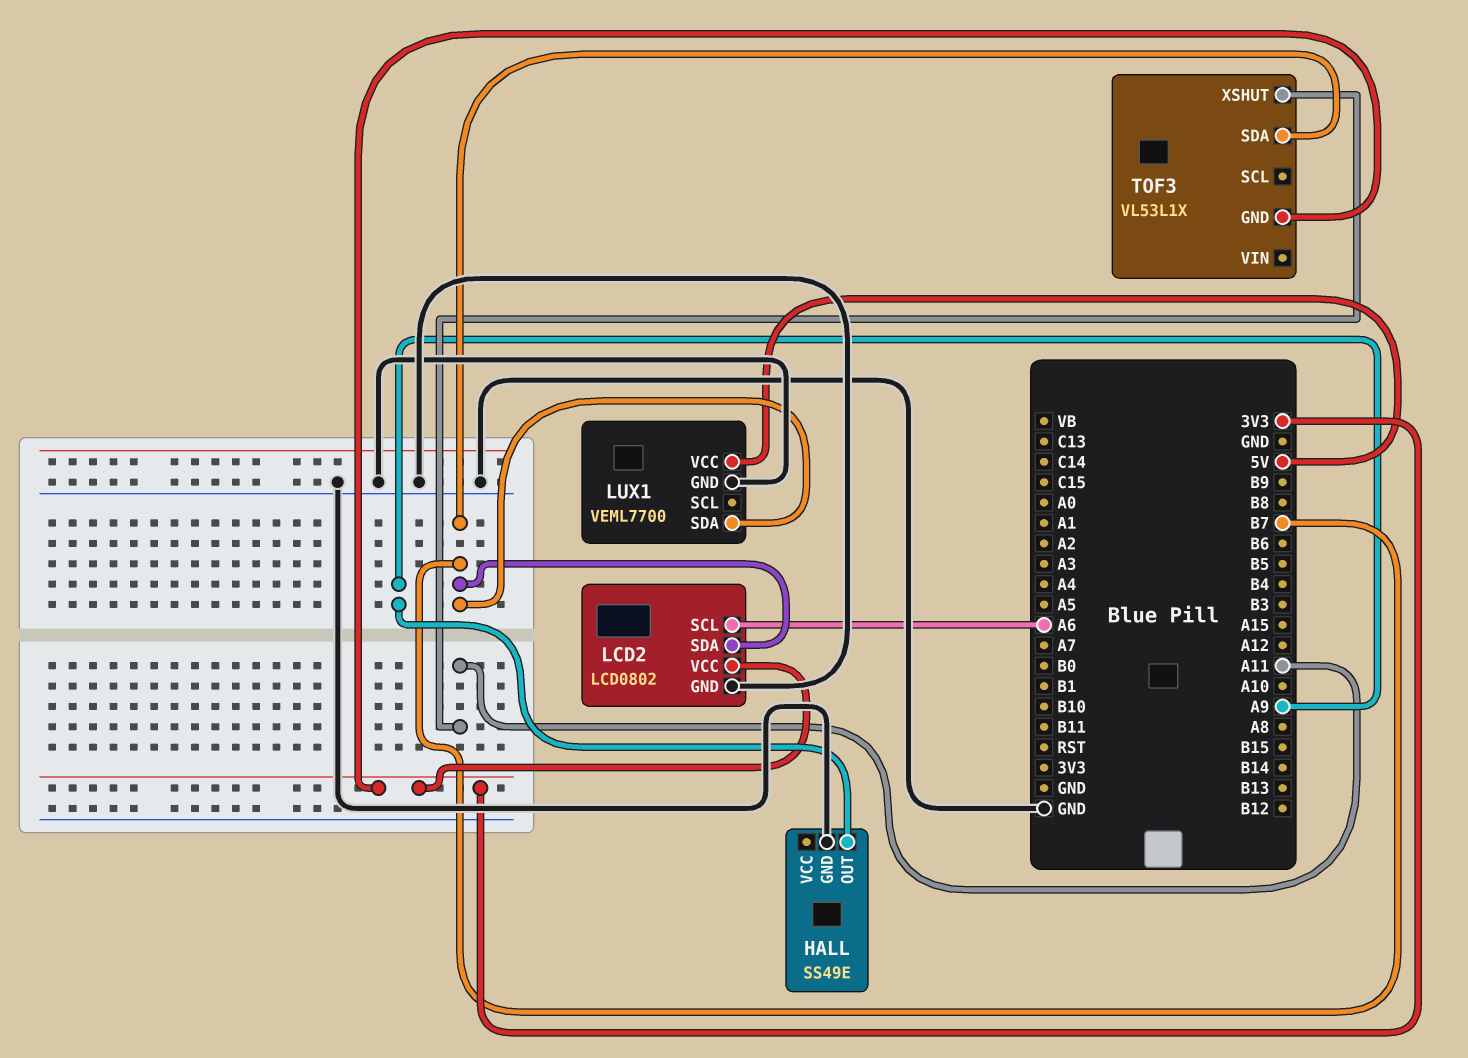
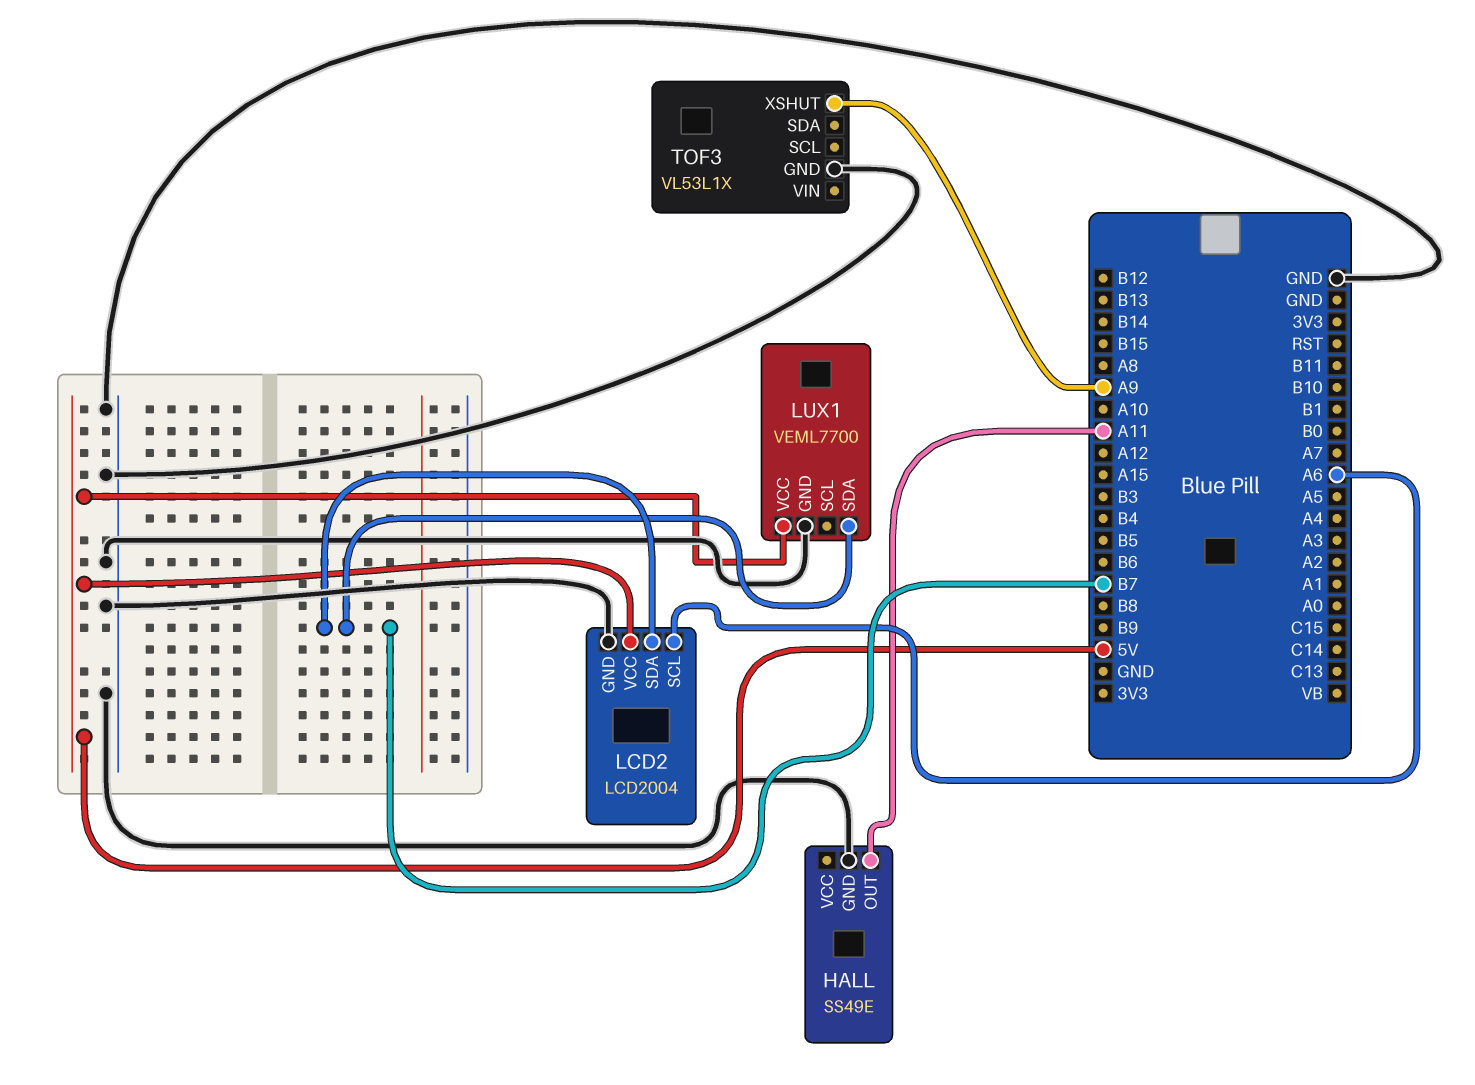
HALL pin OUT: A9 -> A11
LCD2: LCD0802 -> LCD2004
LCD2 pin VCC: 3V3 -> 5V
TOF3 pin GND: 3V3 -> GND
TOF3 pin SDA: B7 -> none
TOF3 pin XSHUT: A11 -> A9

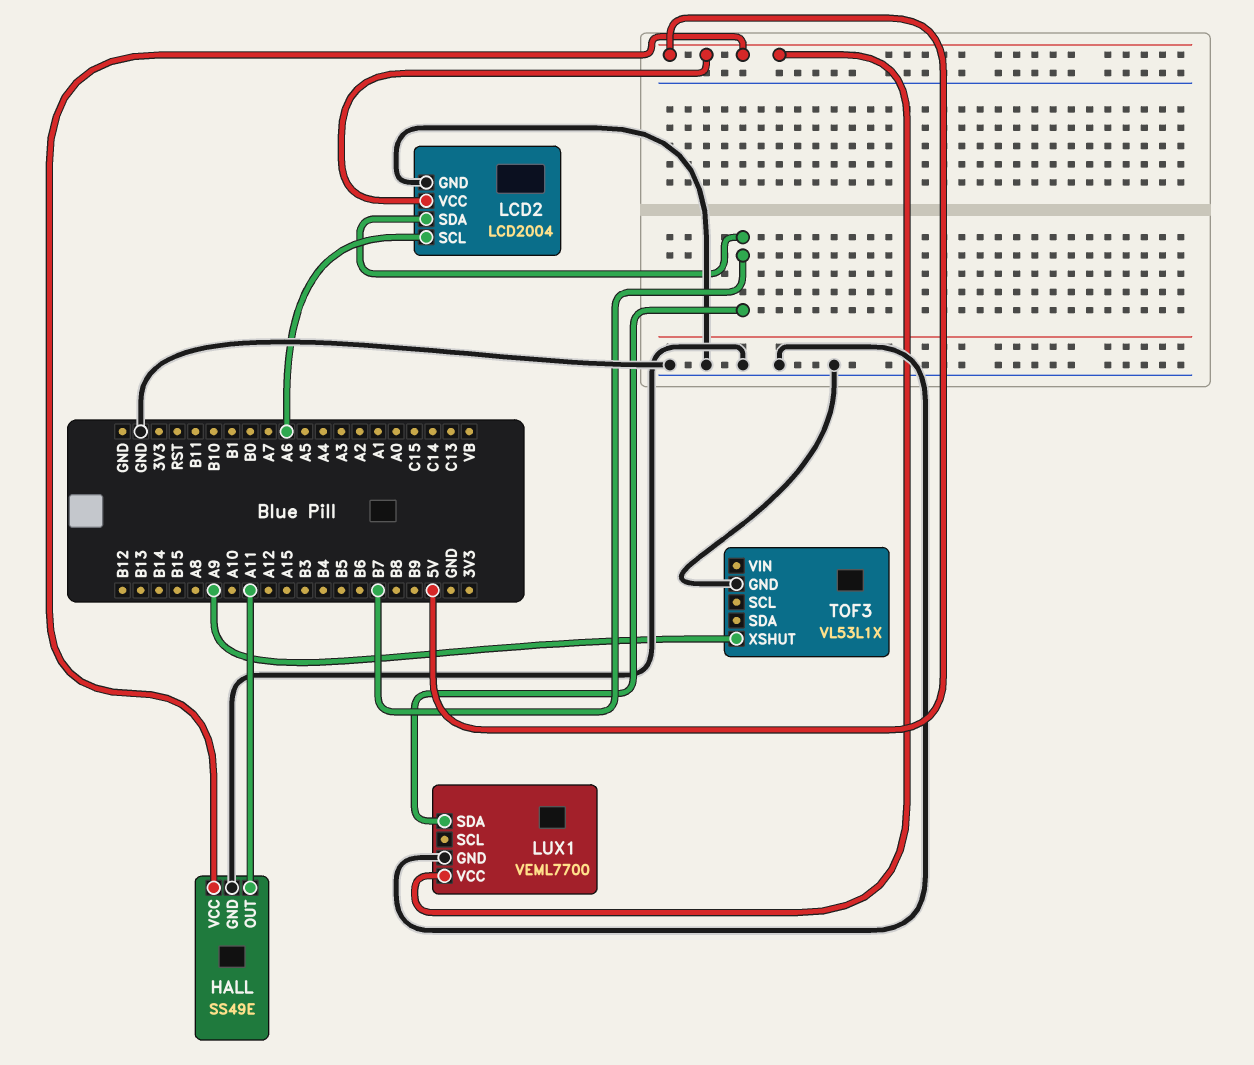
HALL pin VCC: none -> 5V

